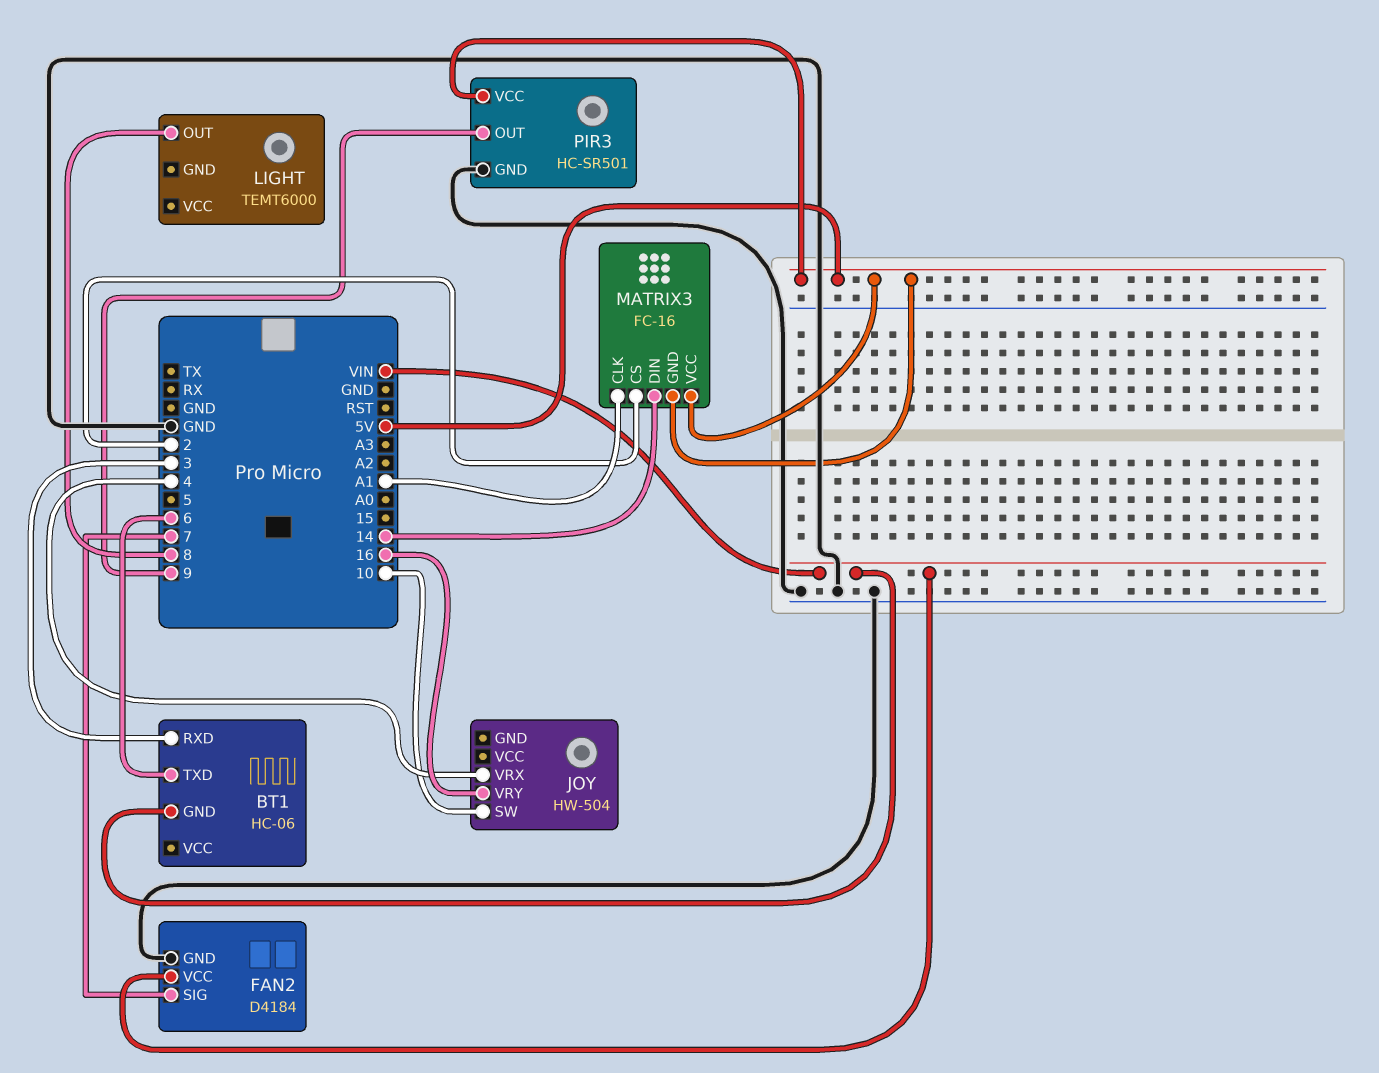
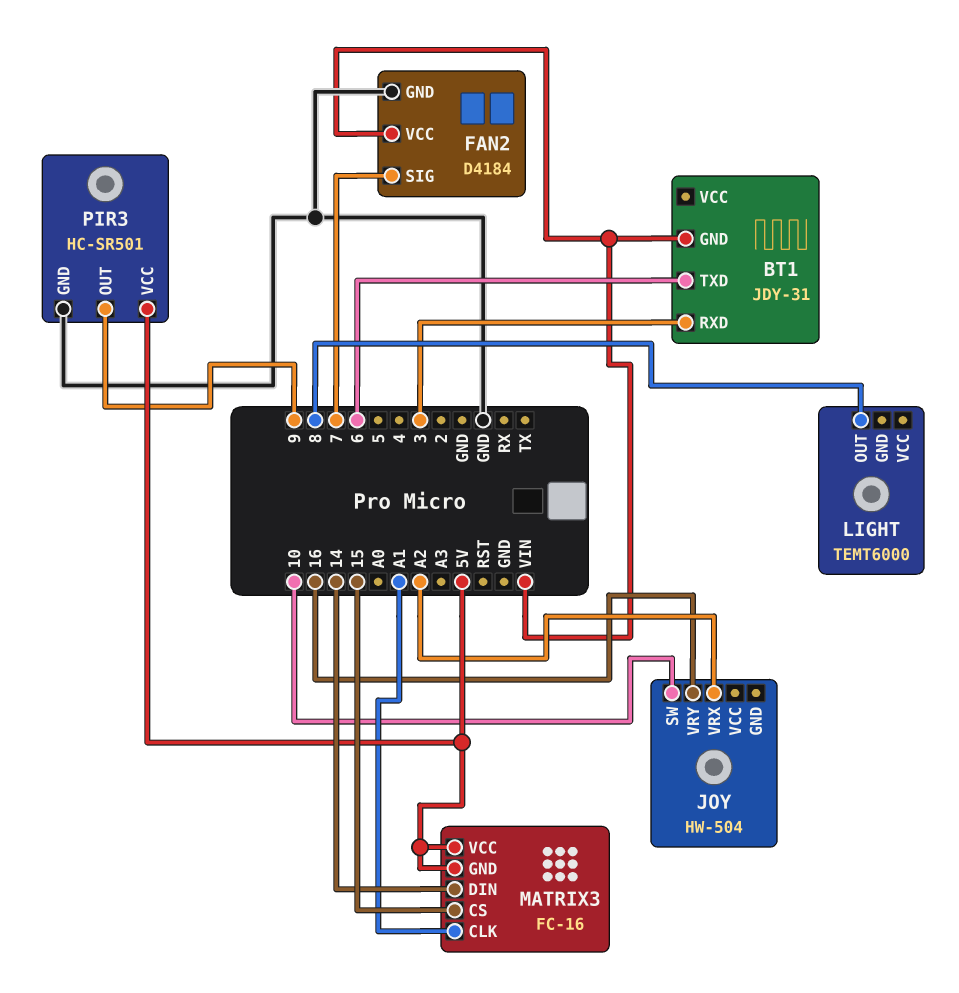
BT1: HC-06 -> JDY-31
JOY pin VRX: 4 -> A2
MATRIX3 pin CS: 2 -> 15

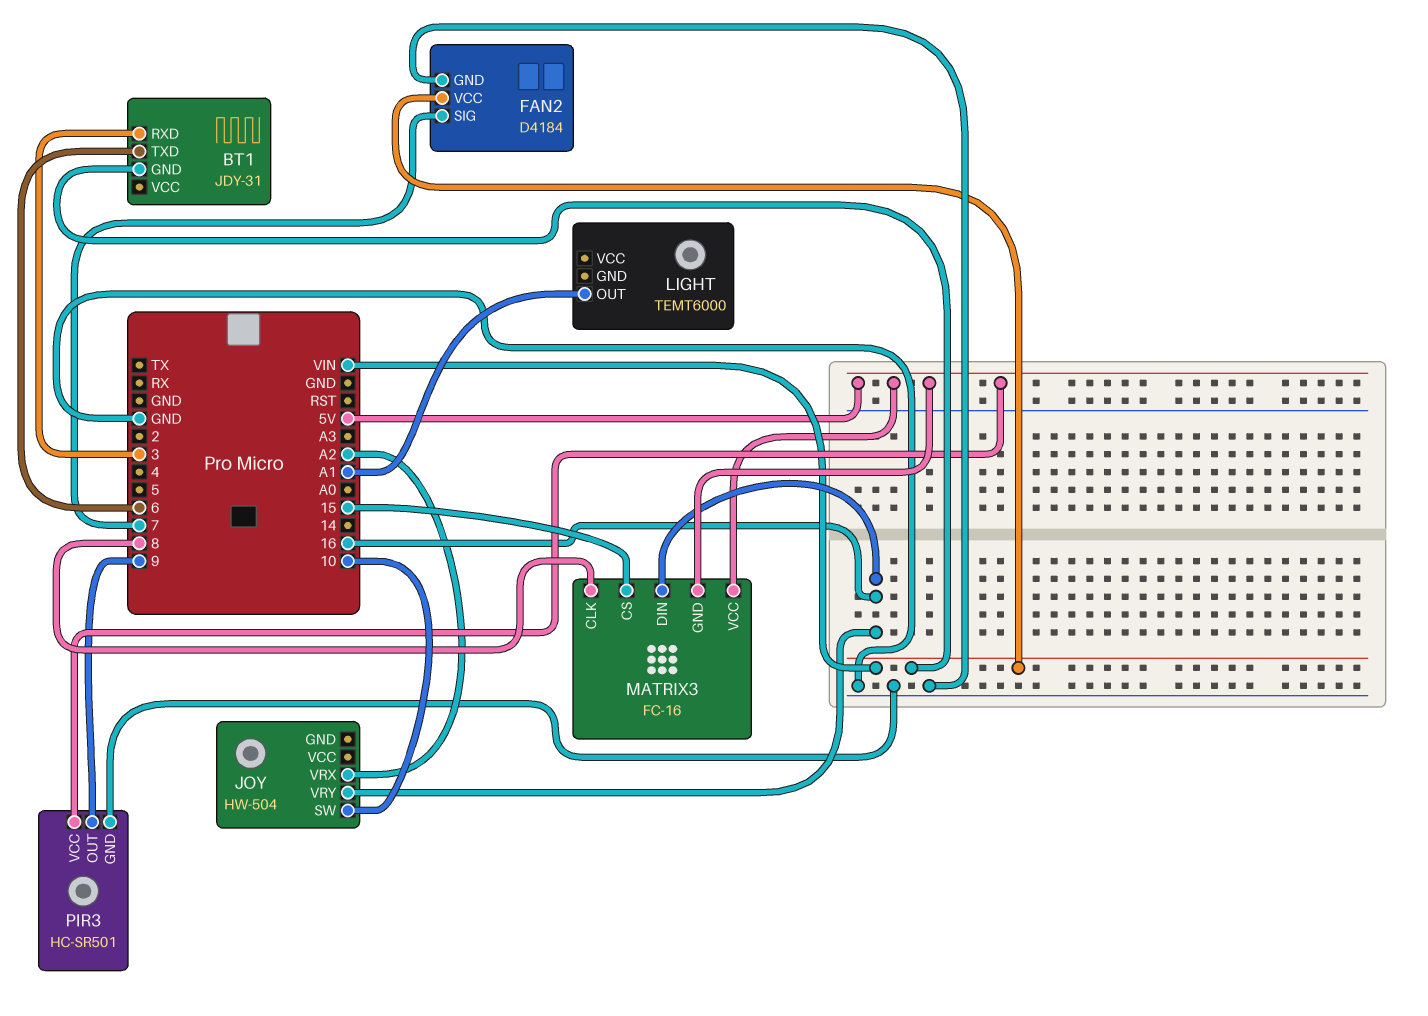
LIGHT pin OUT: 8 -> A1
MATRIX3 pin CLK: A1 -> 8
MATRIX3 pin DIN: 14 -> 16

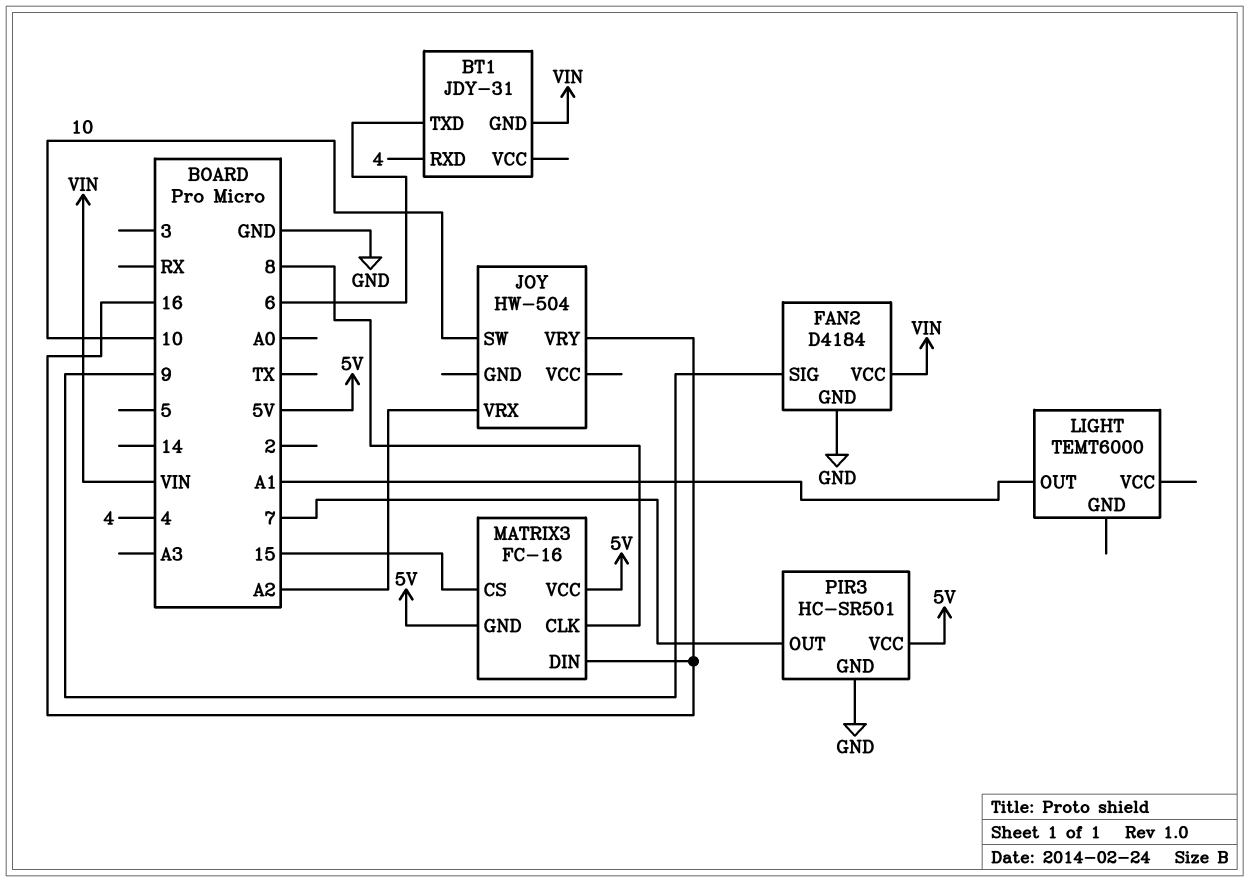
BT1 pin RXD: 3 -> 4
FAN2 pin SIG: 7 -> 9
PIR3 pin OUT: 9 -> 7

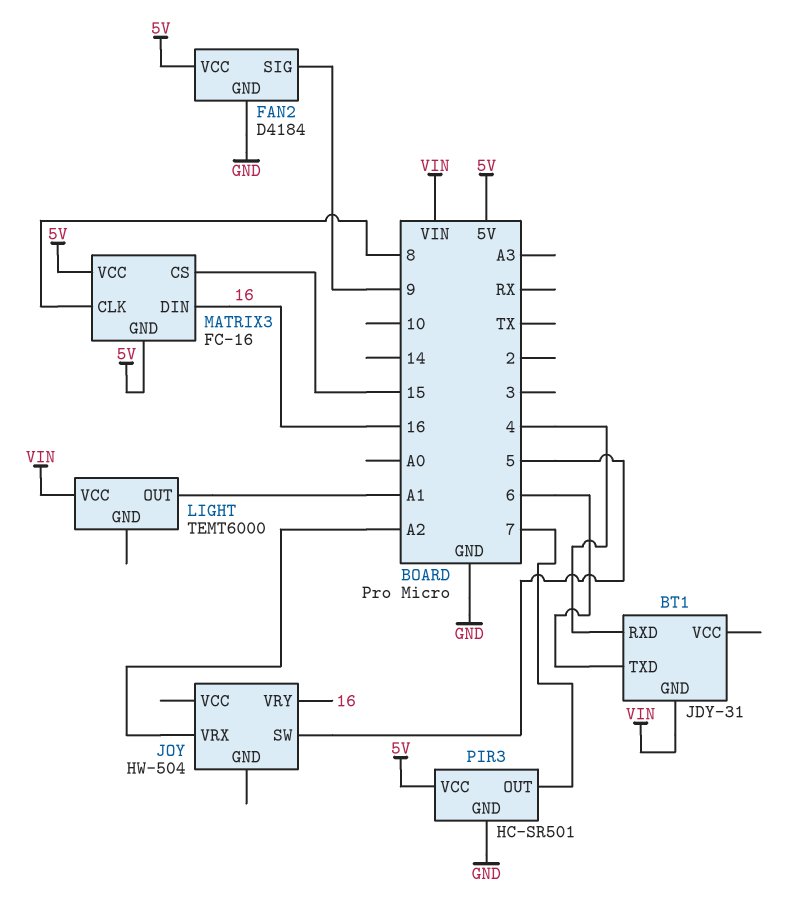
FAN2 pin VCC: VIN -> 5V
JOY pin SW: 10 -> 5
LIGHT pin VCC: none -> VIN

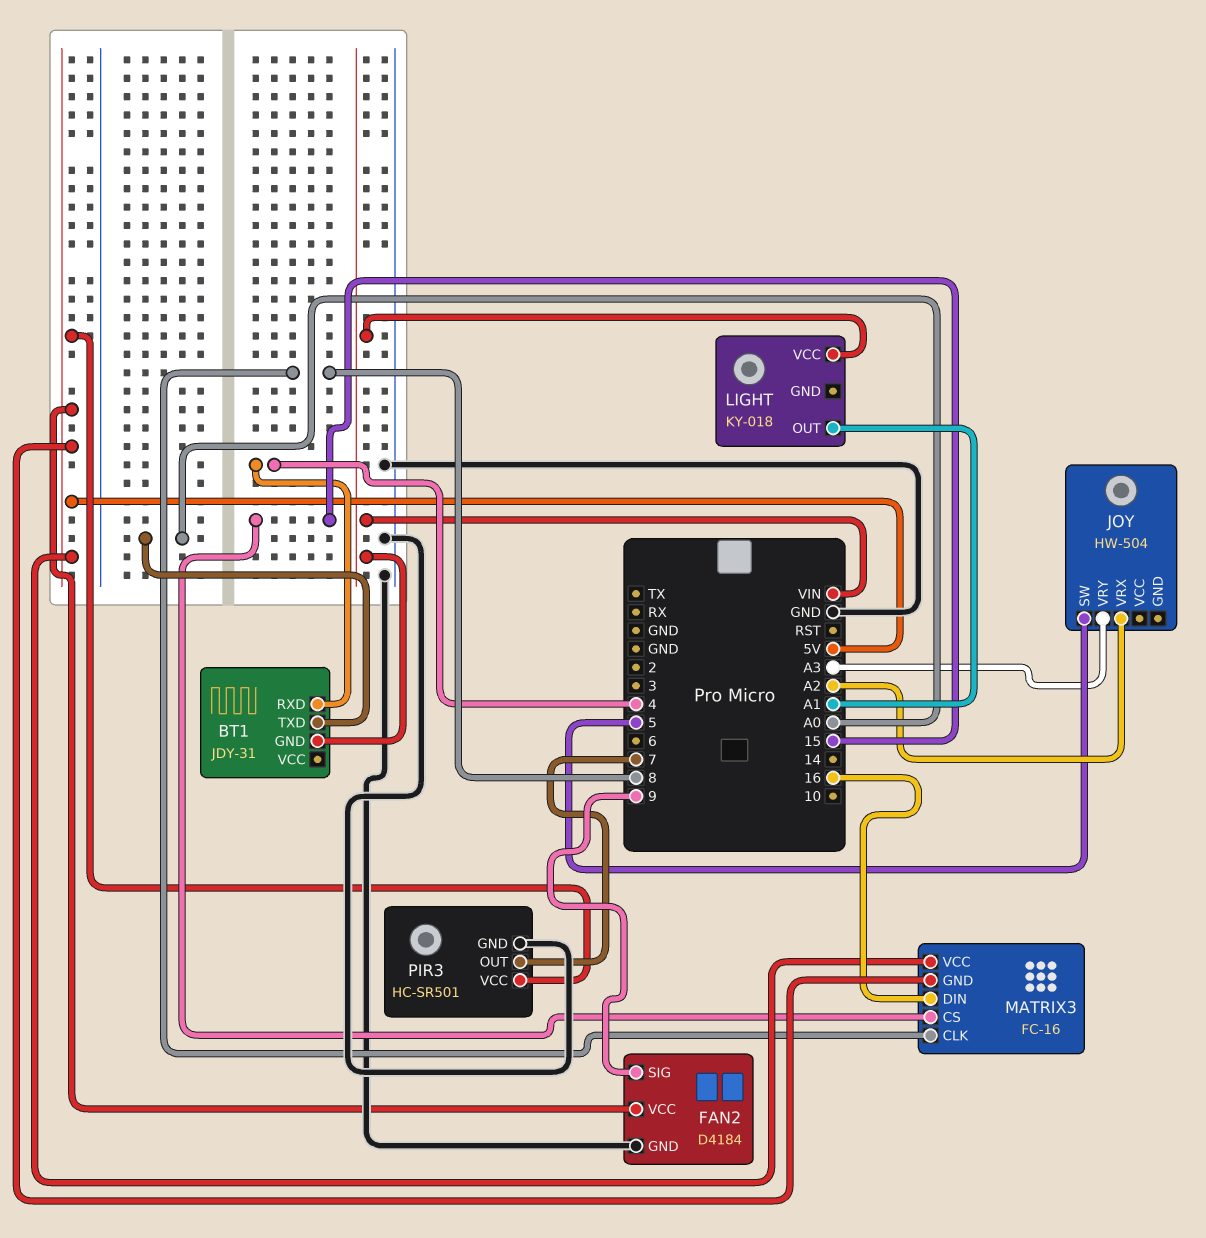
BT1 pin TXD: 6 -> A0
JOY pin VRY: 16 -> A3
LIGHT: TEMT6000 -> KY-018

